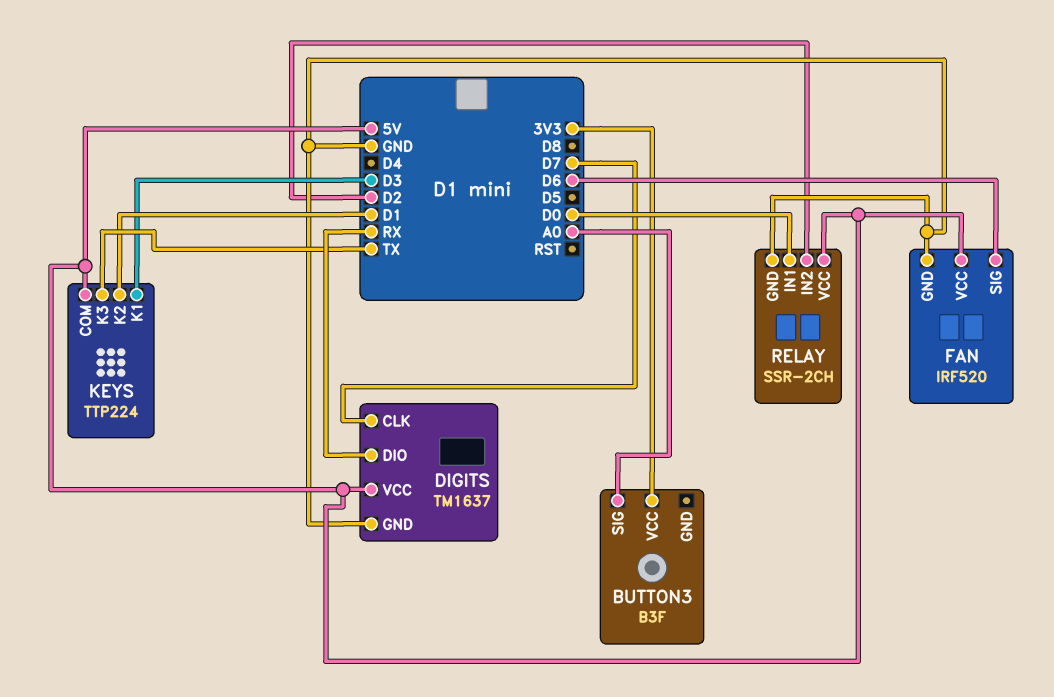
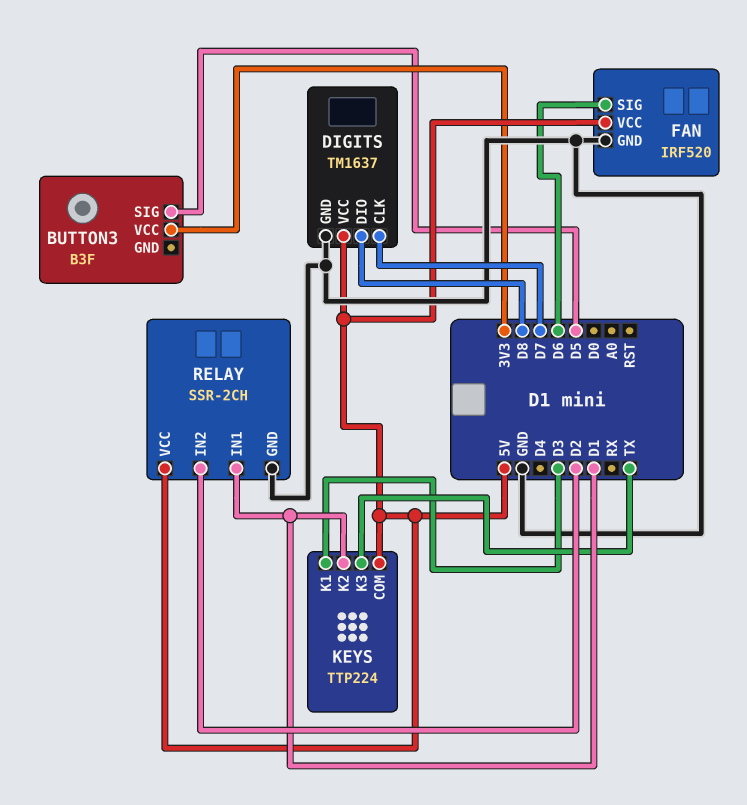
BUTTON3 pin SIG: A0 -> D5
DIGITS pin DIO: RX -> D8
RELAY pin IN1: D0 -> D1

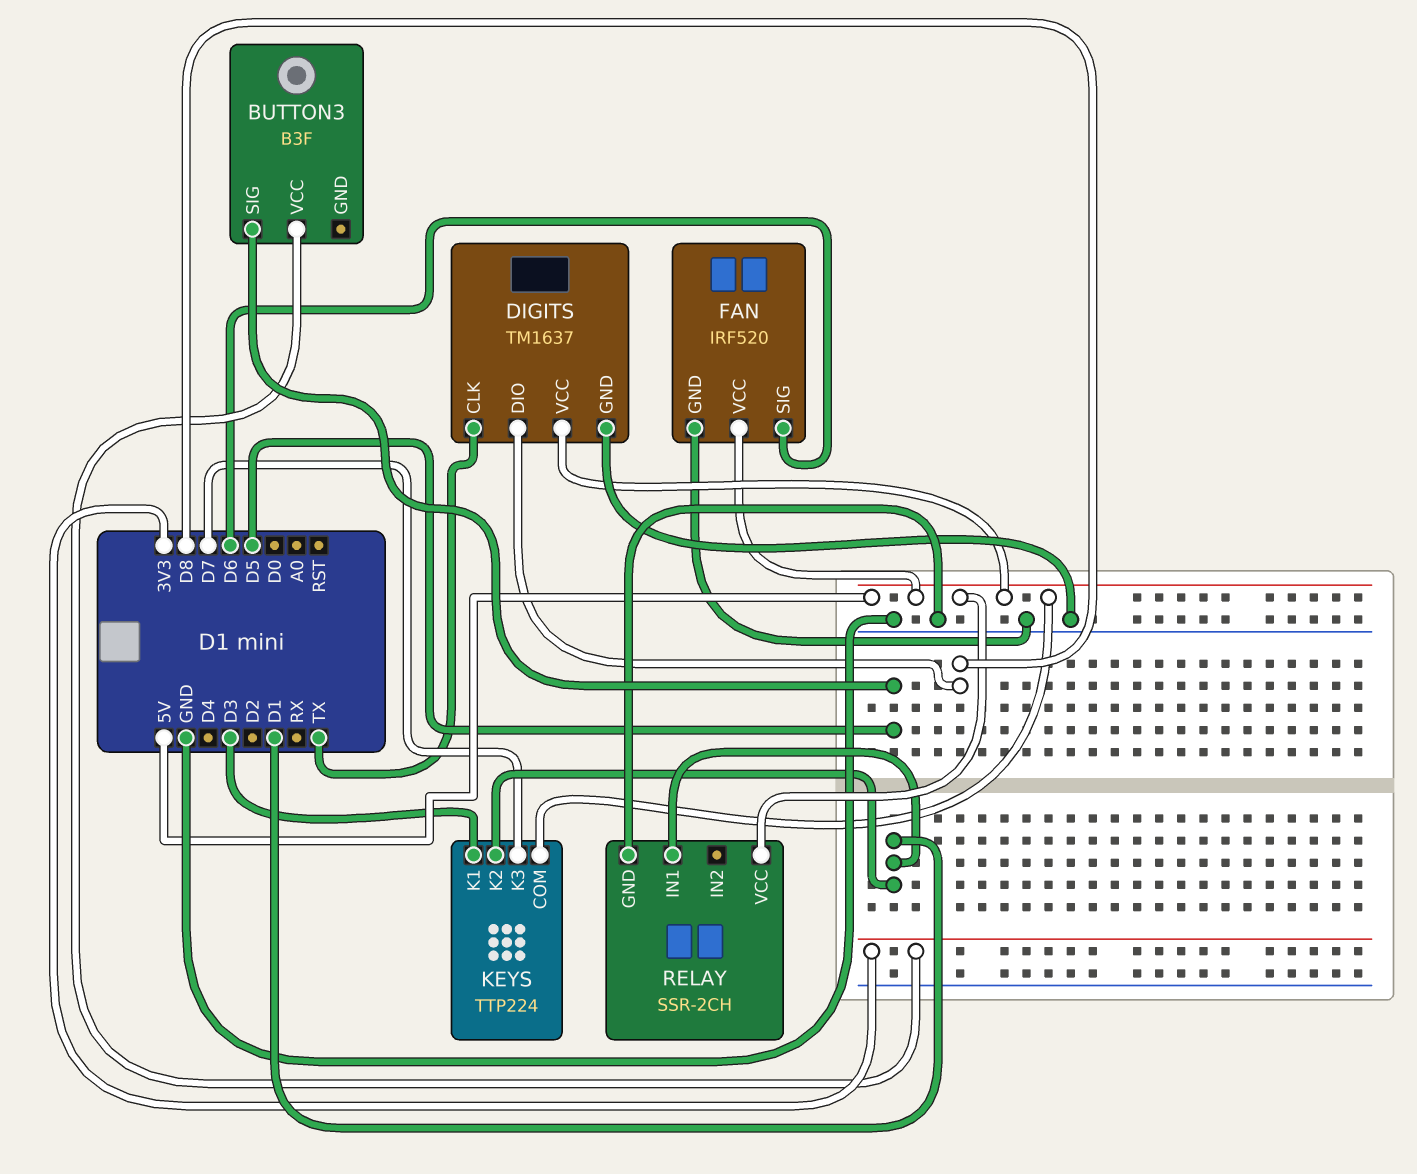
DIGITS pin CLK: D7 -> TX
KEYS pin K3: TX -> D7
RELAY pin IN2: D2 -> none

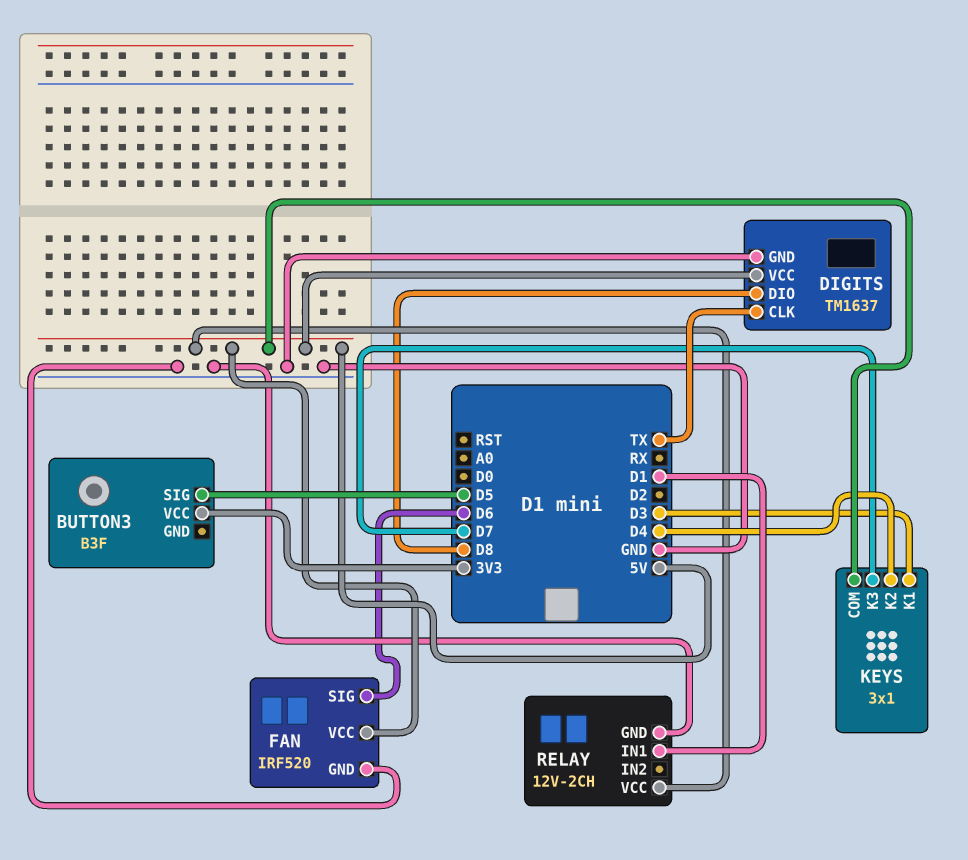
KEYS: TTP224 -> 3x1
KEYS pin K2: D1 -> D4
RELAY: SSR-2CH -> 12V-2CH

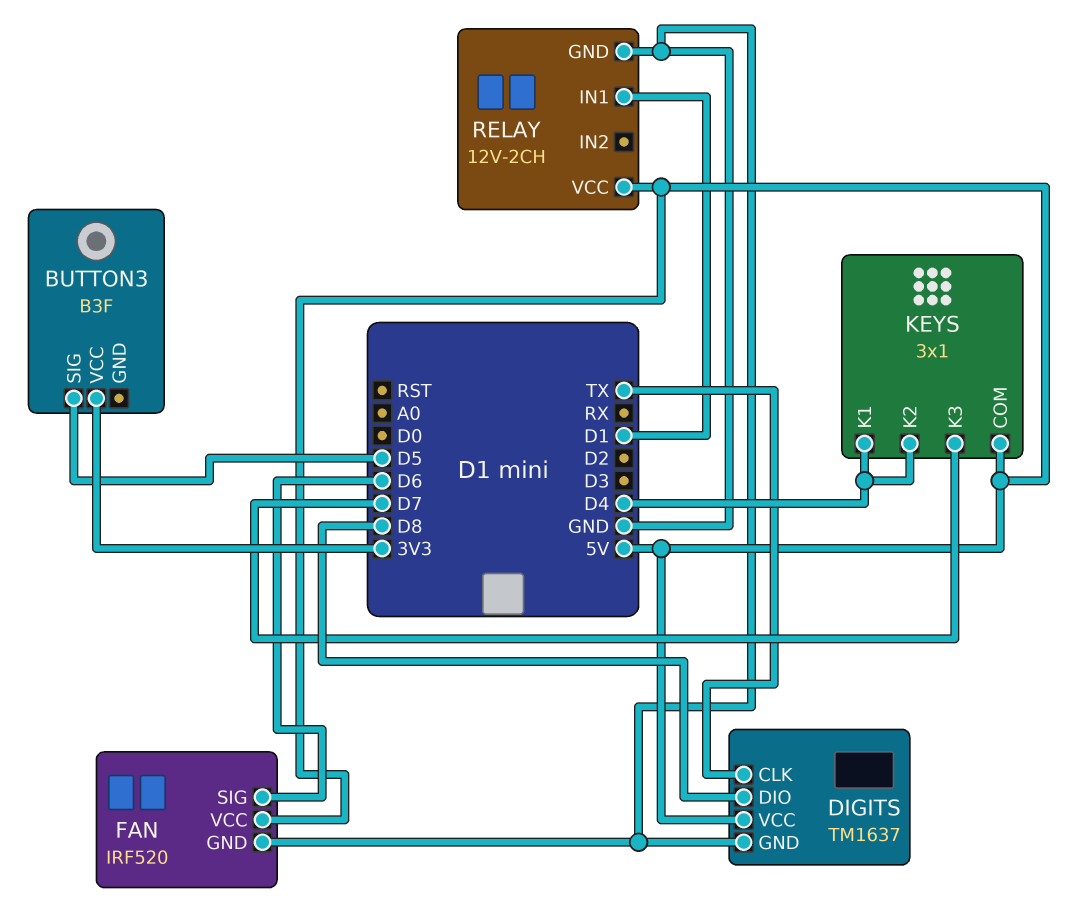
KEYS pin K1: D3 -> D4

